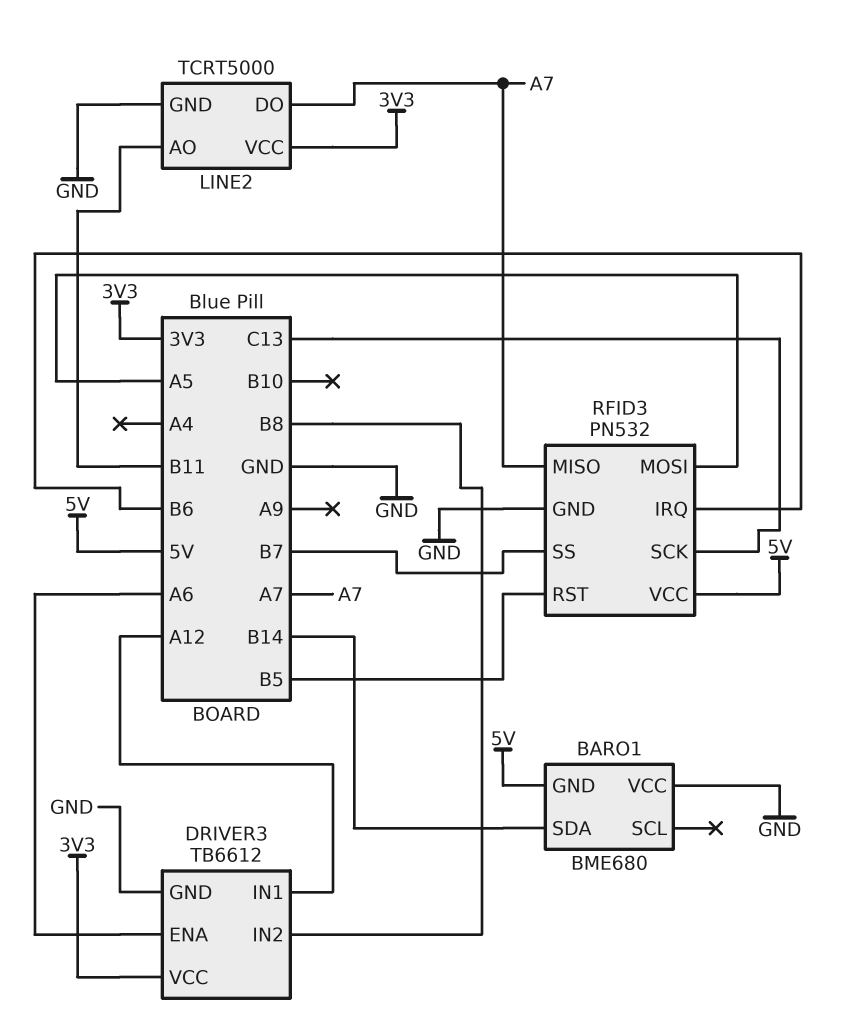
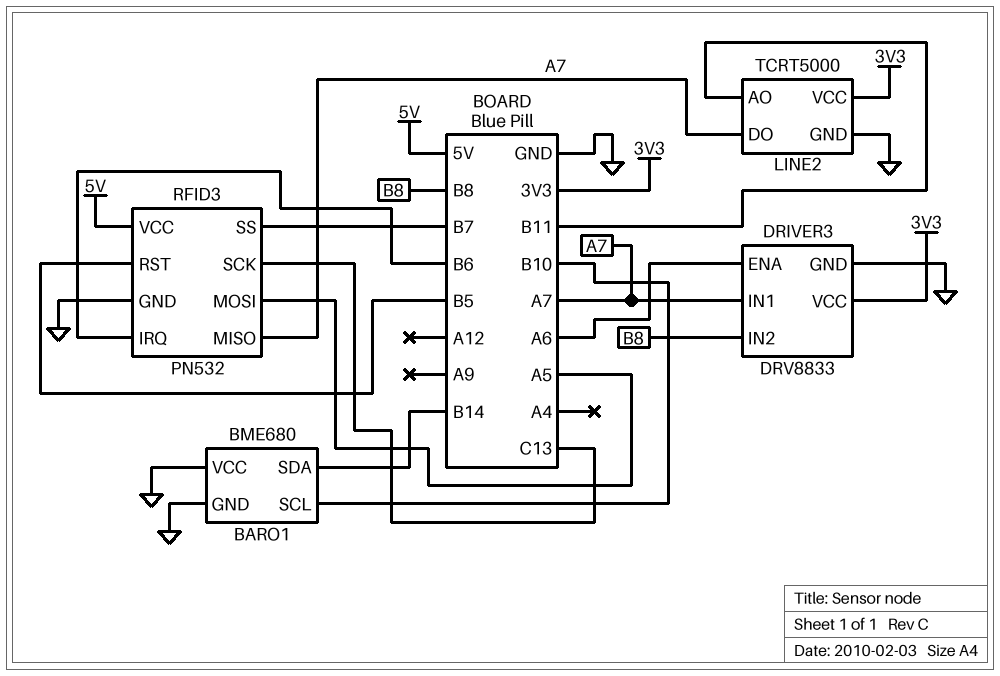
BARO1 pin GND: 5V -> GND
BARO1 pin SCL: none -> B10
DRIVER3: TB6612 -> DRV8833
DRIVER3 pin IN1: A12 -> A7

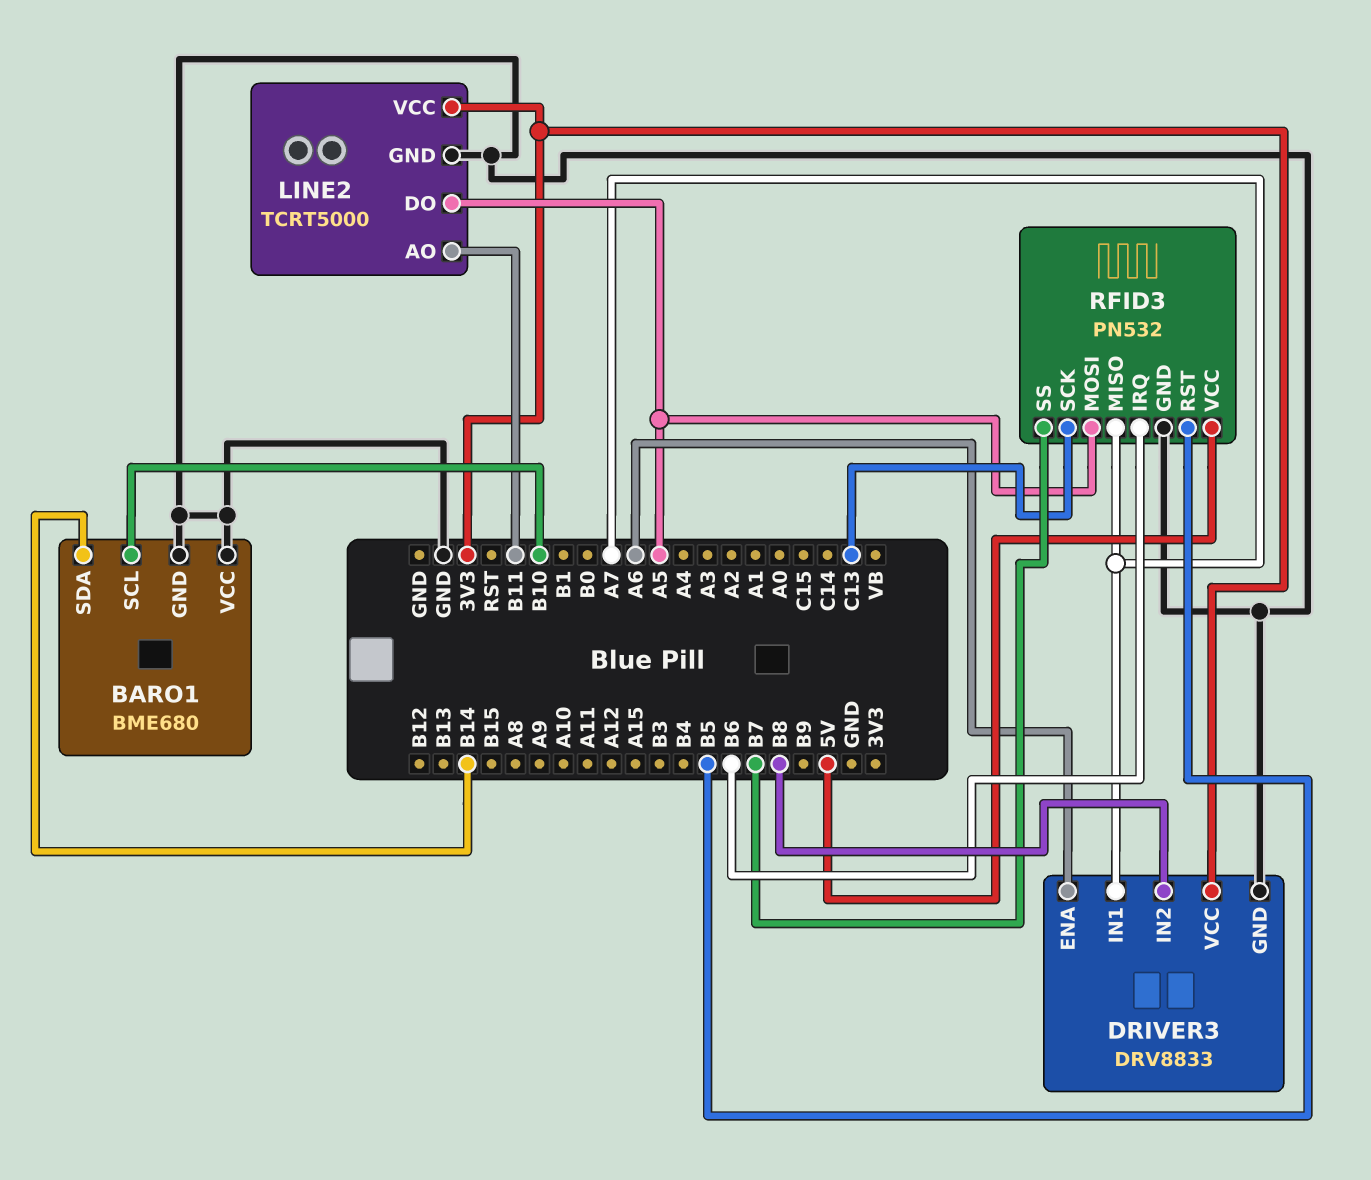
LINE2 pin DO: A7 -> A5

